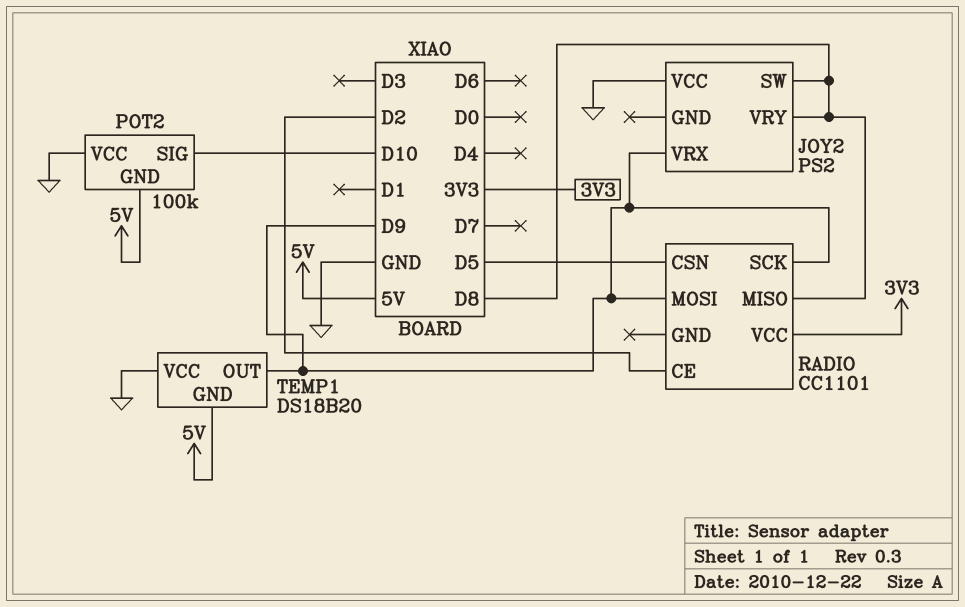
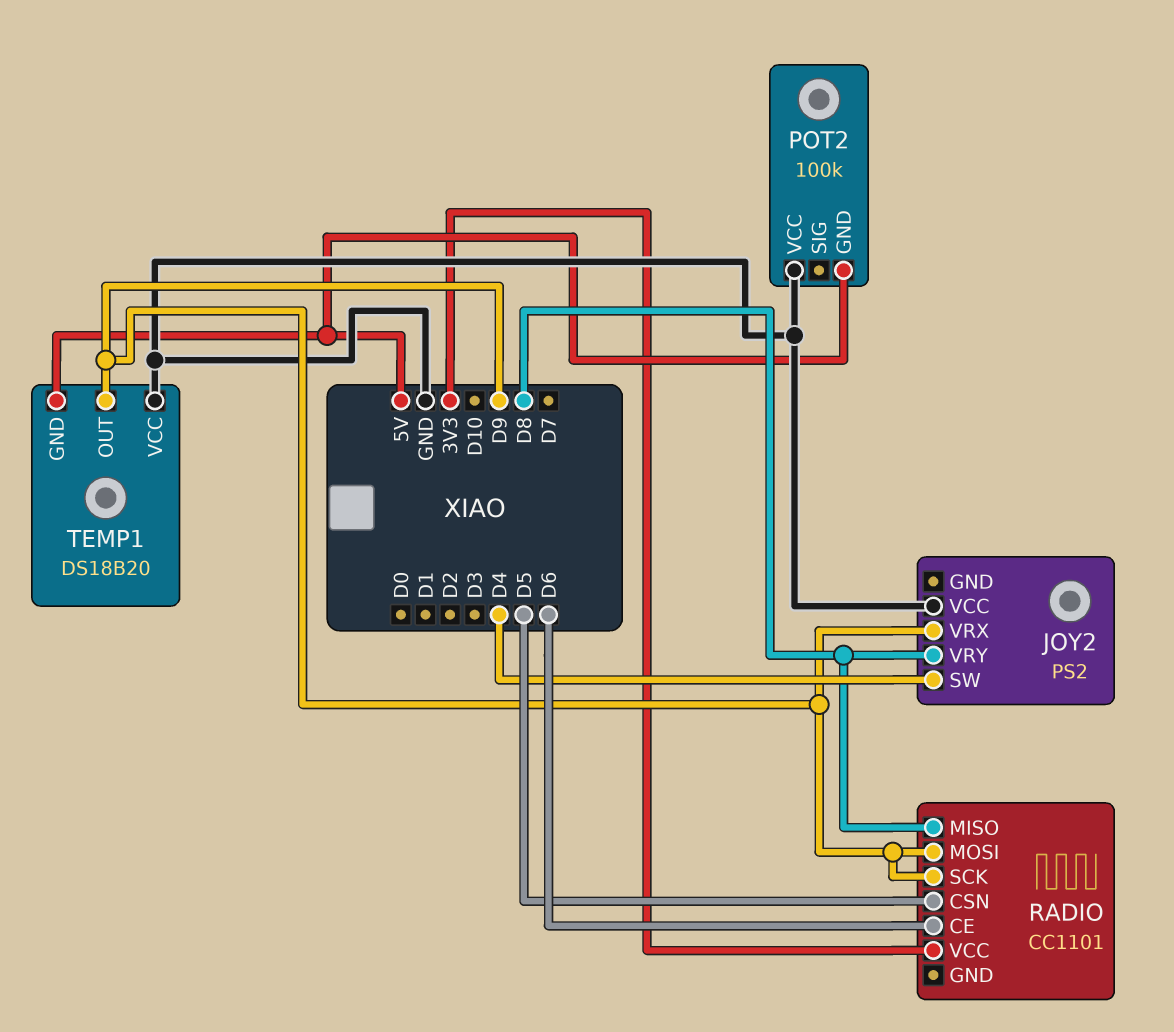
JOY2 pin SW: D8 -> D4
POT2 pin SIG: D10 -> none
RADIO pin CE: D2 -> D6

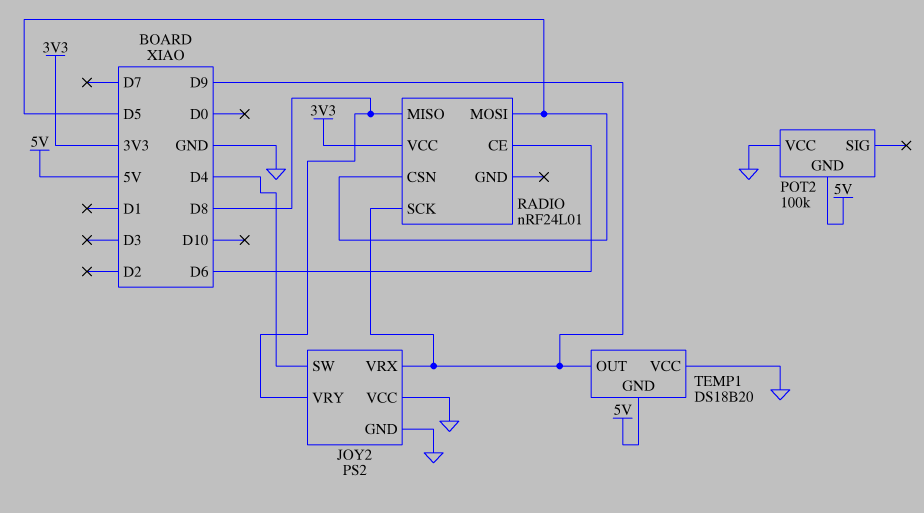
JOY2 pin GND: none -> GND
RADIO: CC1101 -> nRF24L01
RADIO pin MOSI: D9 -> D5

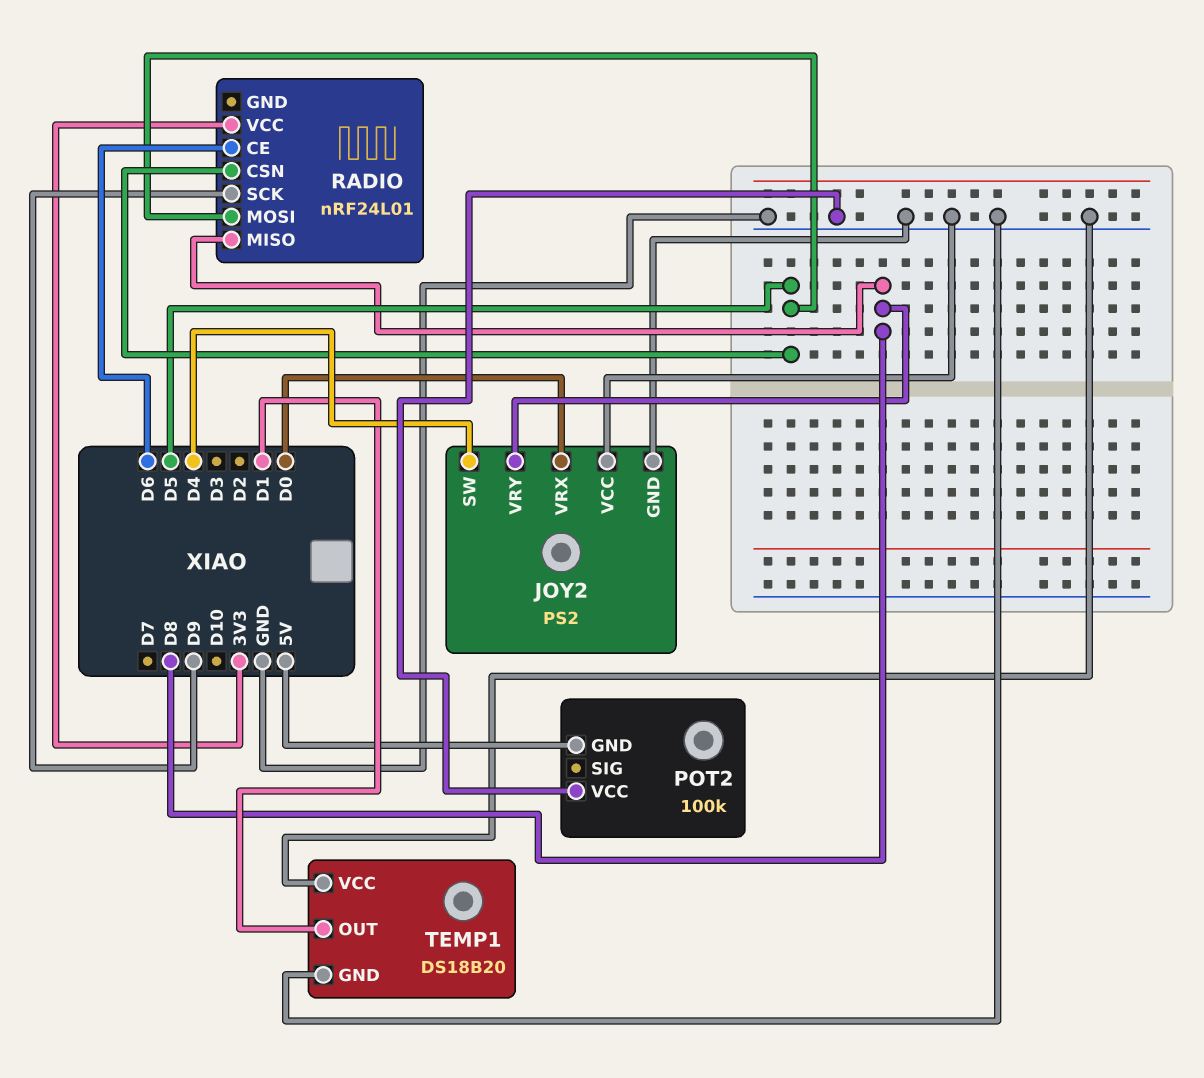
JOY2 pin VRX: D9 -> D0
TEMP1 pin GND: 5V -> GND
TEMP1 pin OUT: D9 -> D1

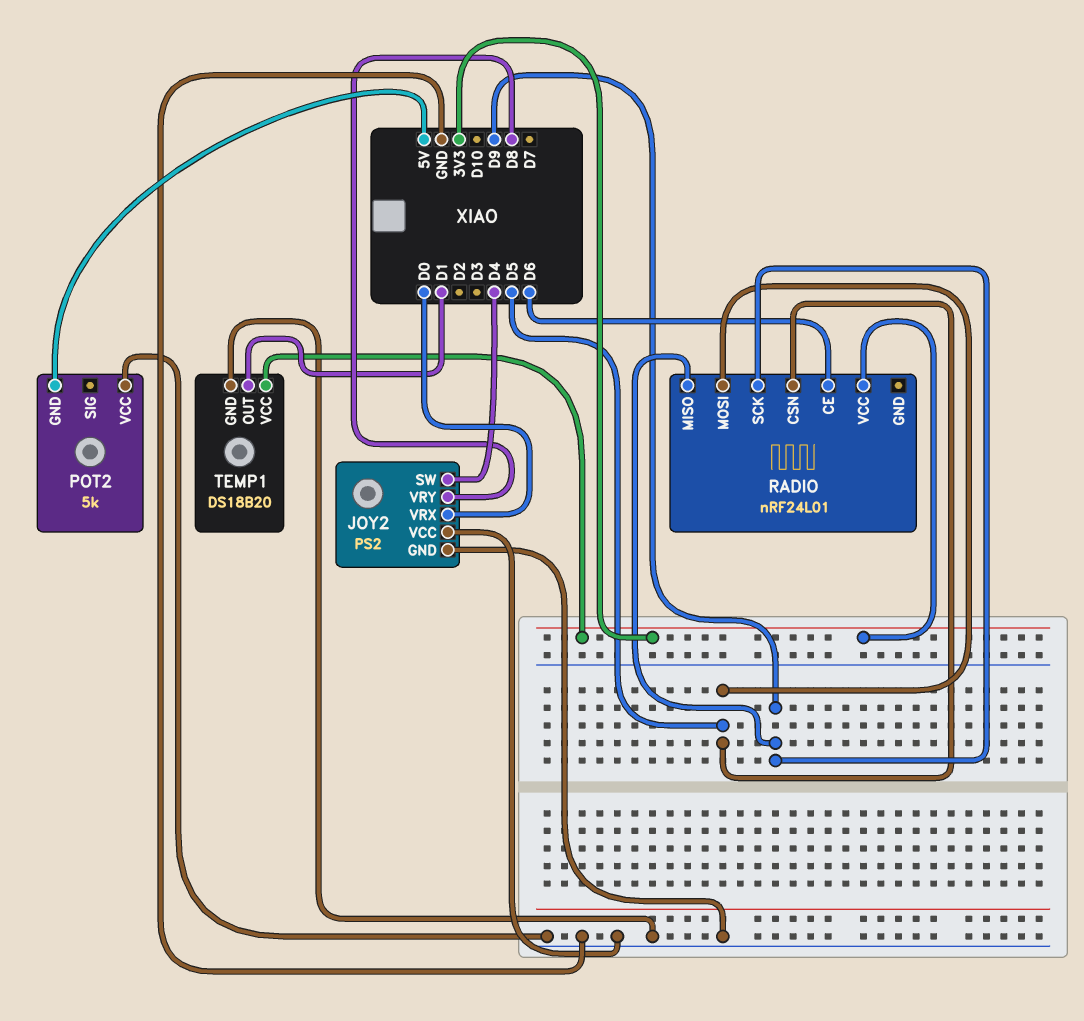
POT2: 100k -> 5k
RADIO pin MISO: D8 -> D9
TEMP1 pin VCC: GND -> 3V3

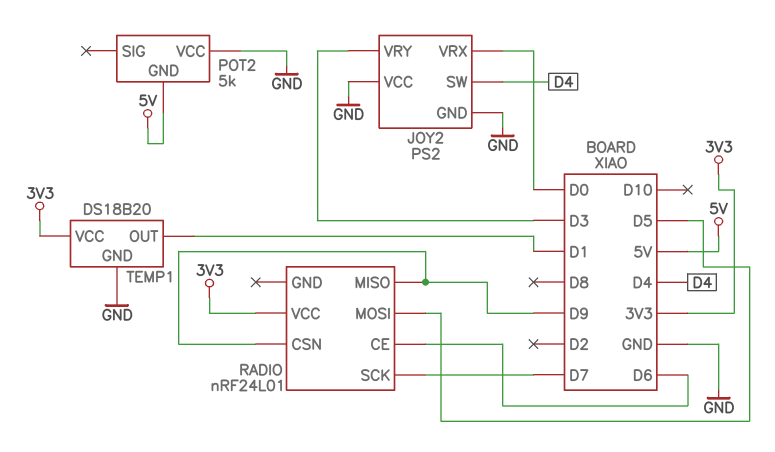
JOY2 pin VRY: D8 -> D3
RADIO pin CSN: D5 -> D9
RADIO pin SCK: D9 -> D7

